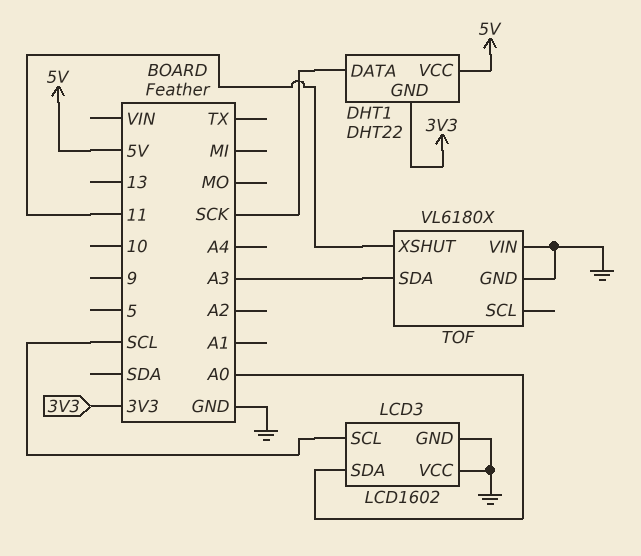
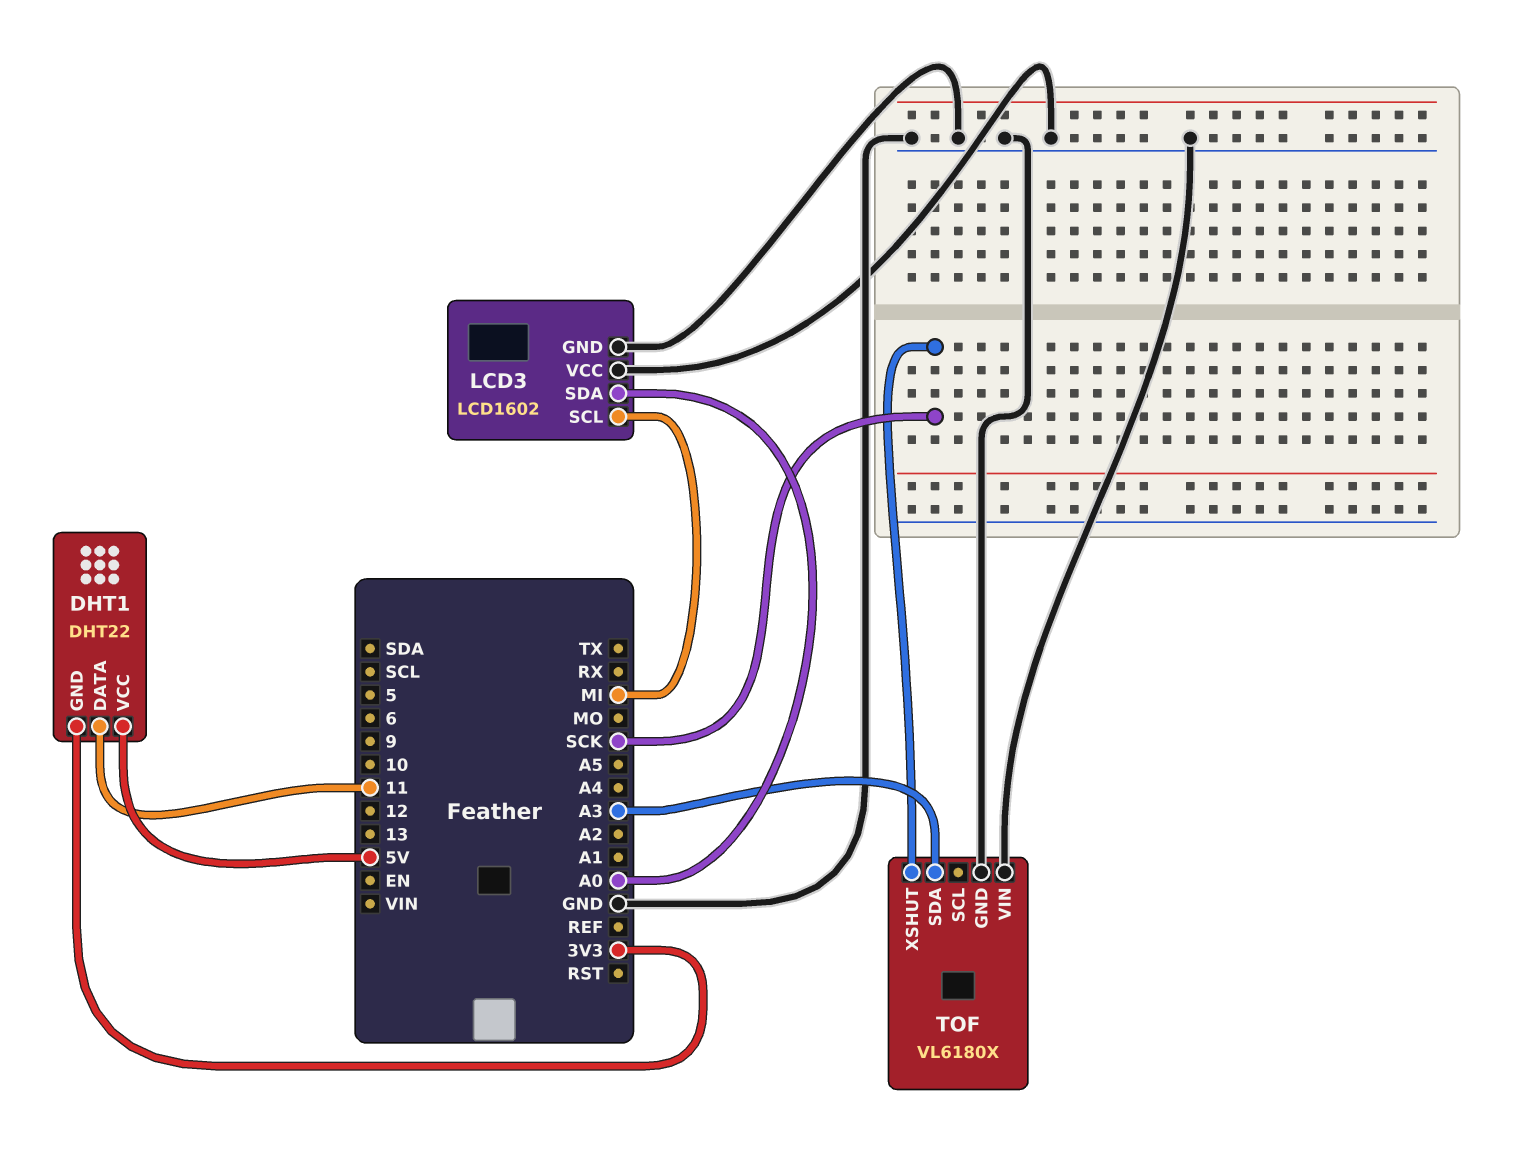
DHT1 pin DATA: SCK -> 11
LCD3 pin SCL: SCL -> MI
TOF pin XSHUT: 11 -> SCK

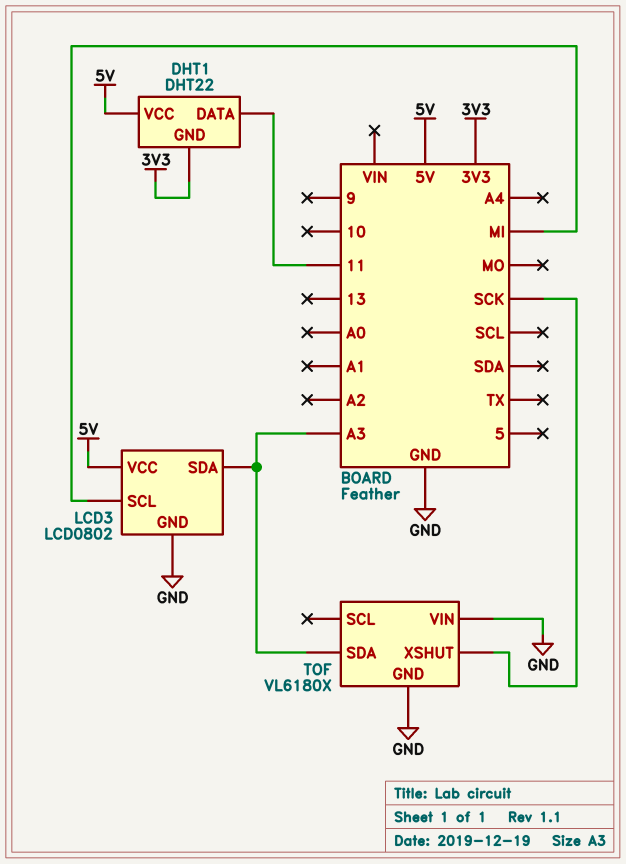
LCD3: LCD1602 -> LCD0802
LCD3 pin SDA: A0 -> A3
LCD3 pin VCC: GND -> 5V

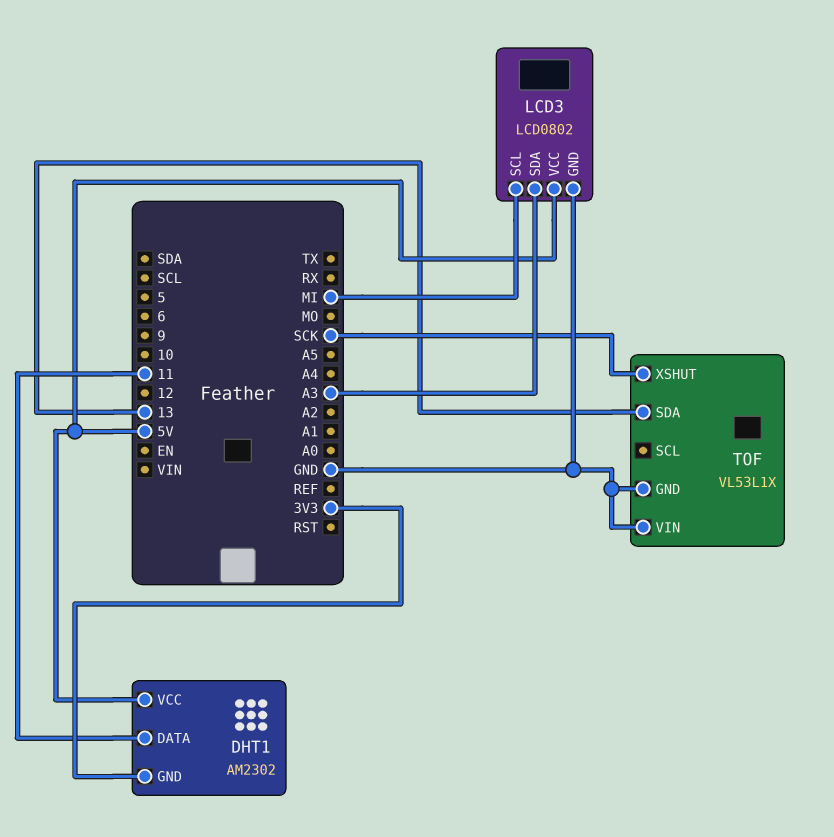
DHT1: DHT22 -> AM2302
TOF: VL6180X -> VL53L1X
TOF pin SDA: A3 -> 13

